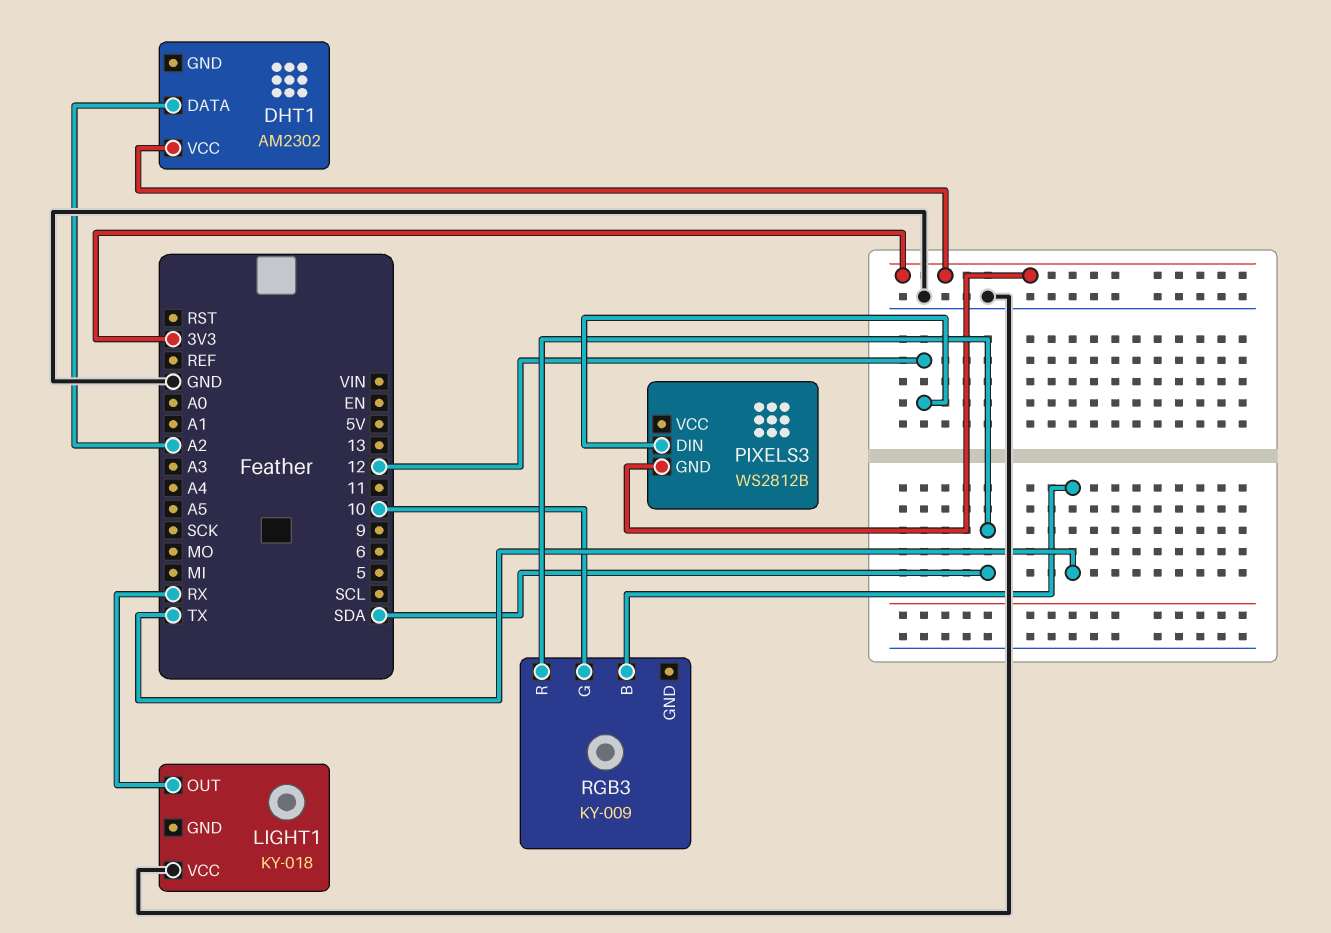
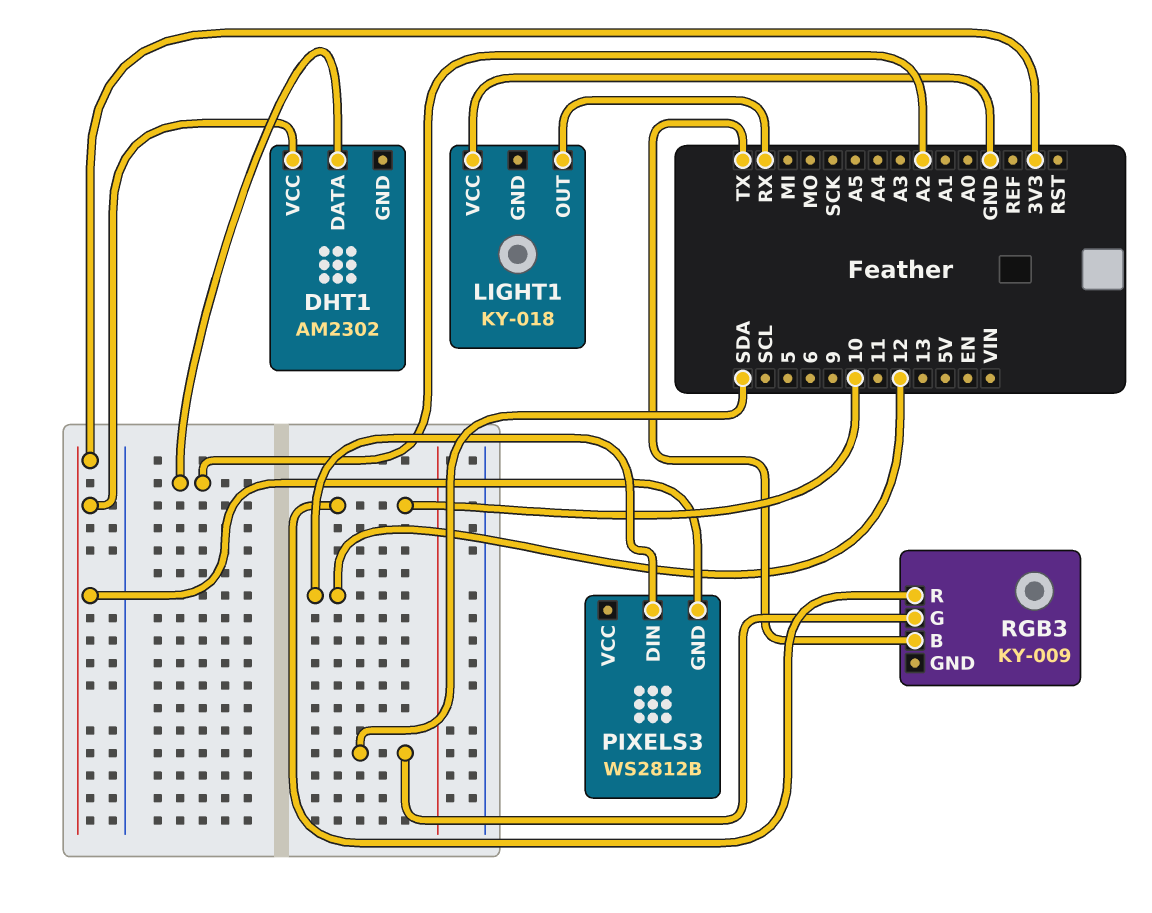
RGB3 pin G: 10 -> SDA
RGB3 pin R: SDA -> 10

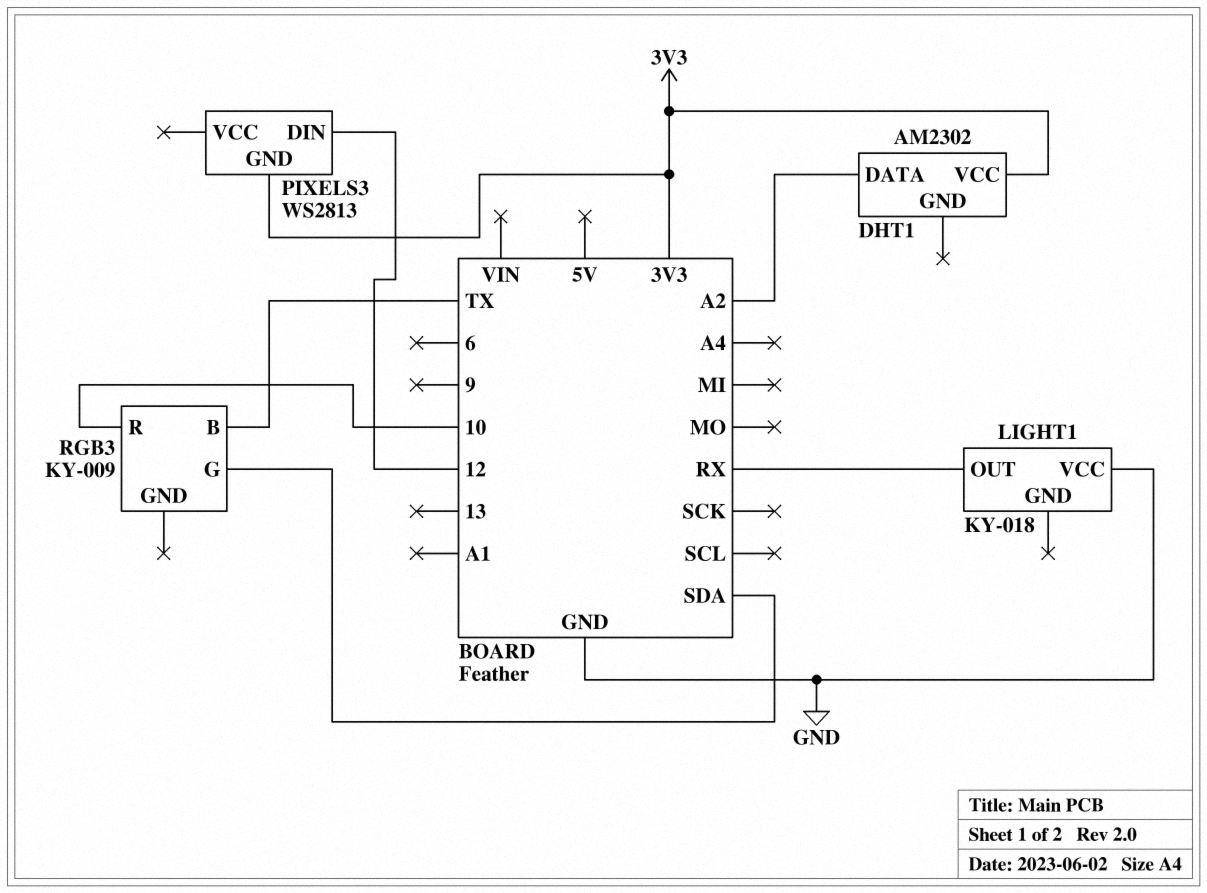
PIXELS3: WS2812B -> WS2813

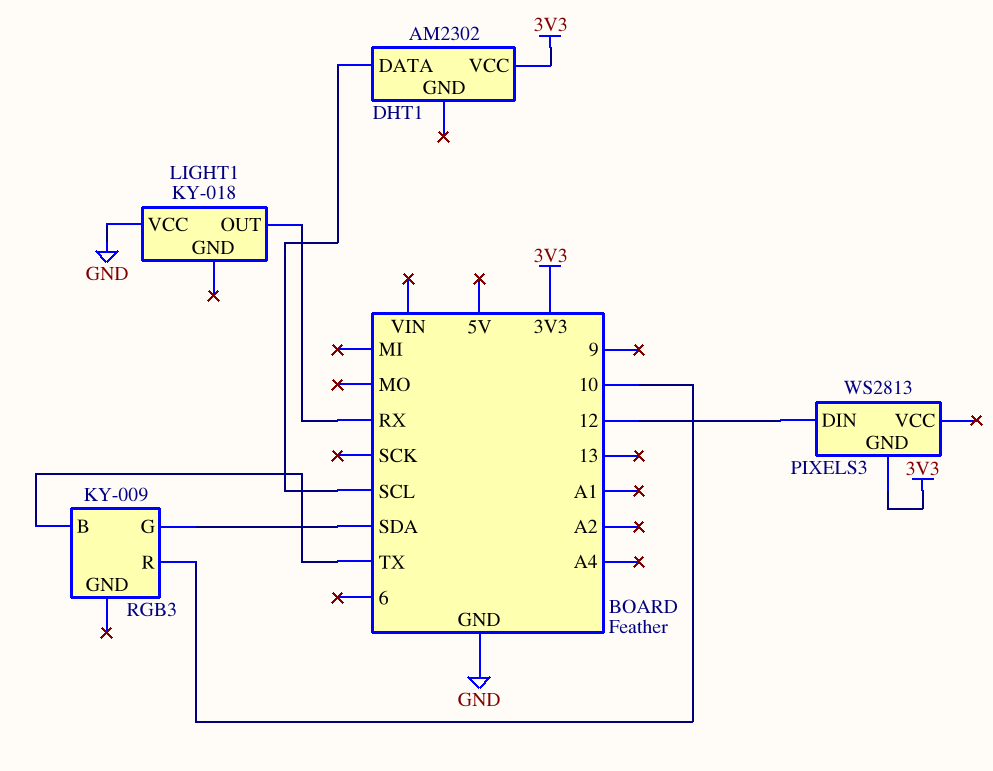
DHT1 pin DATA: A2 -> SCL

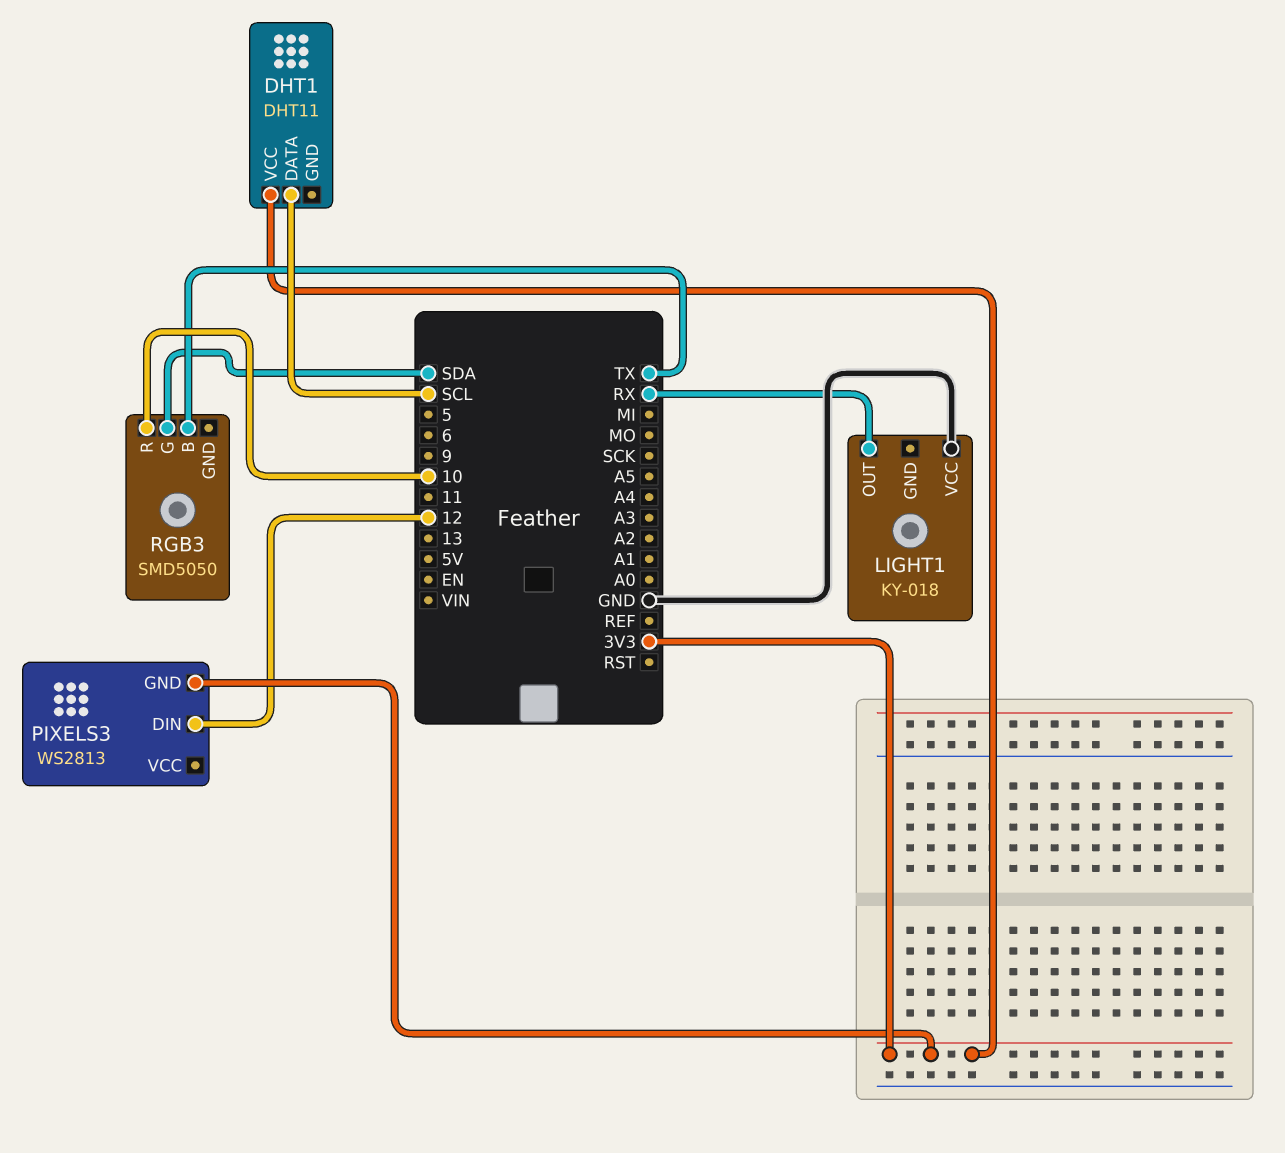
DHT1: AM2302 -> DHT11
RGB3: KY-009 -> SMD5050

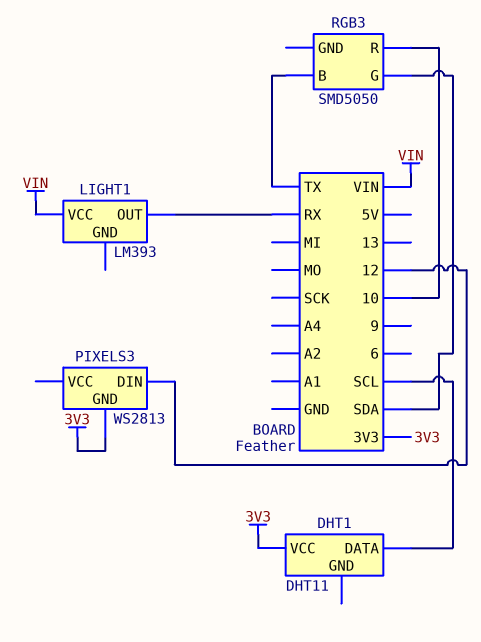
LIGHT1: KY-018 -> LM393
LIGHT1 pin VCC: GND -> VIN

